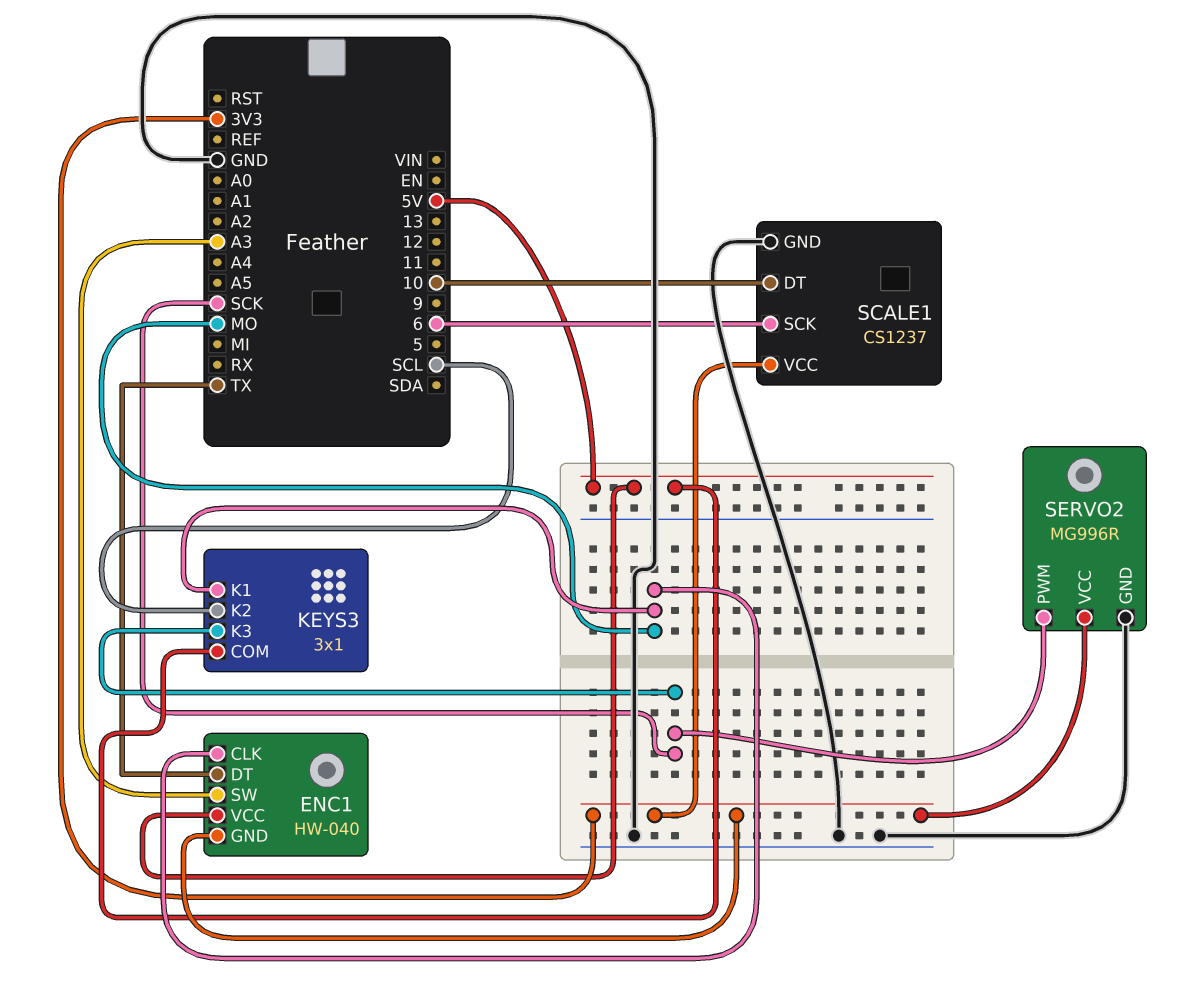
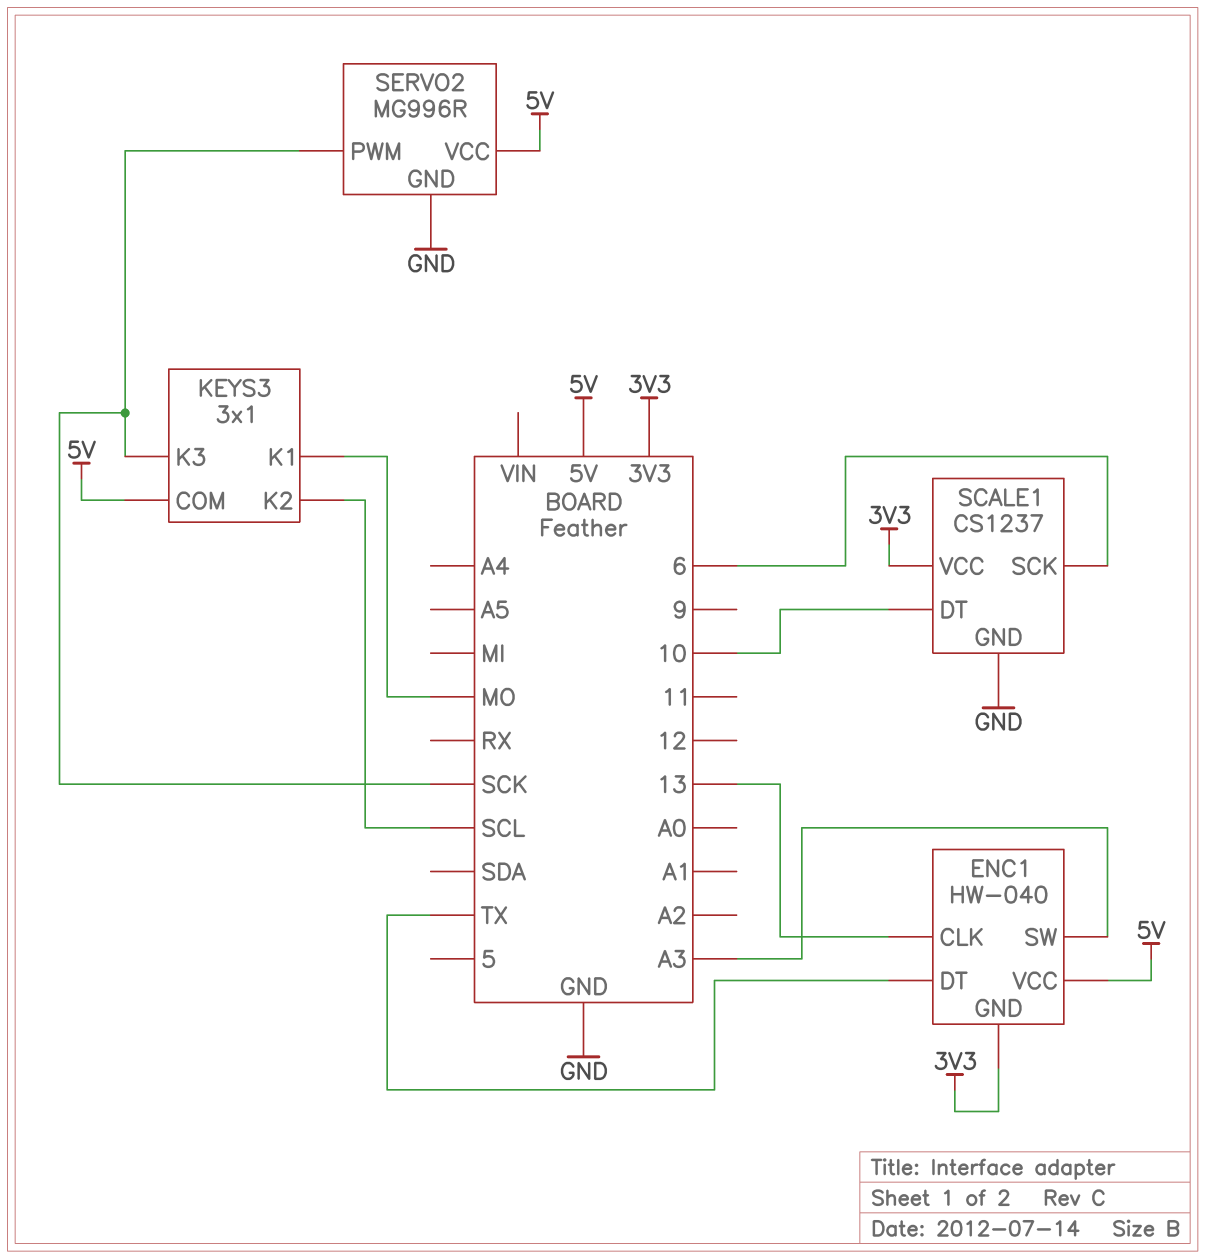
ENC1 pin CLK: MO -> 13
SERVO2 pin VCC: 3V3 -> 5V

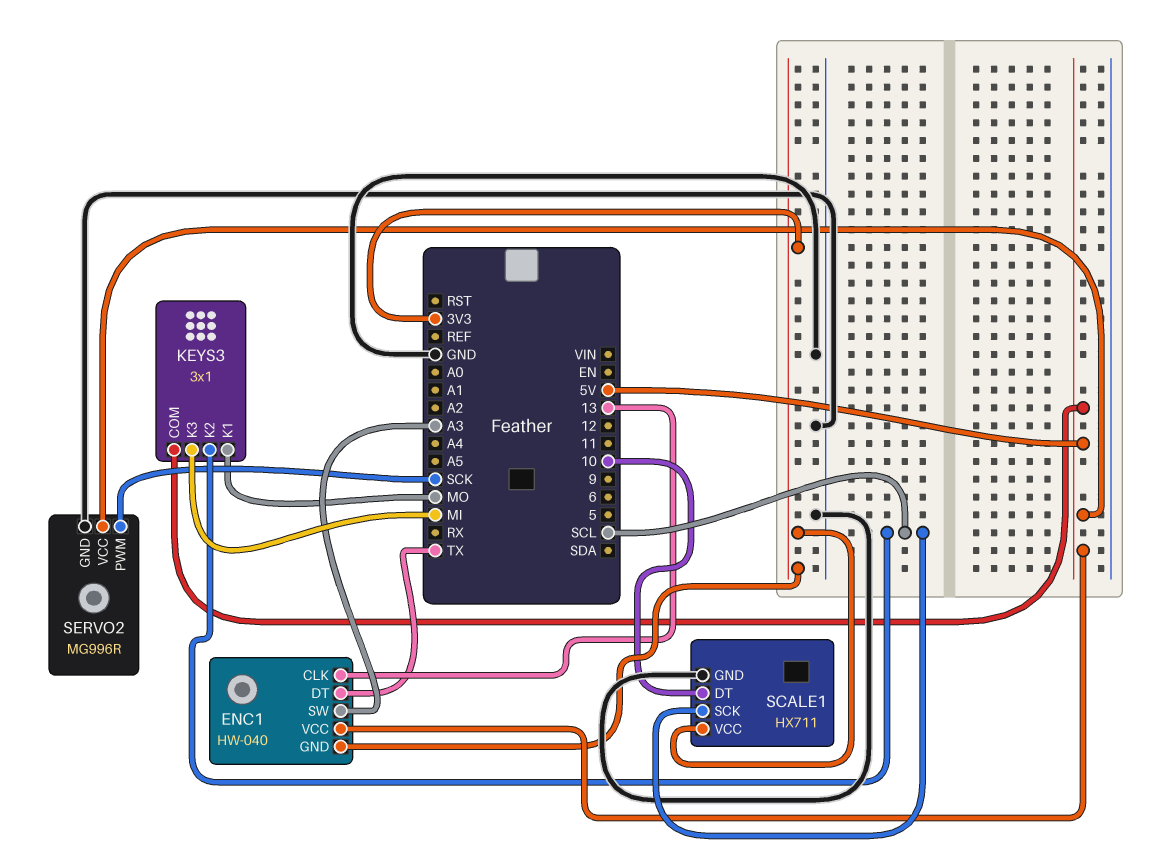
KEYS3 pin K3: SCK -> MI
SCALE1: CS1237 -> HX711
SCALE1 pin SCK: 6 -> SCL

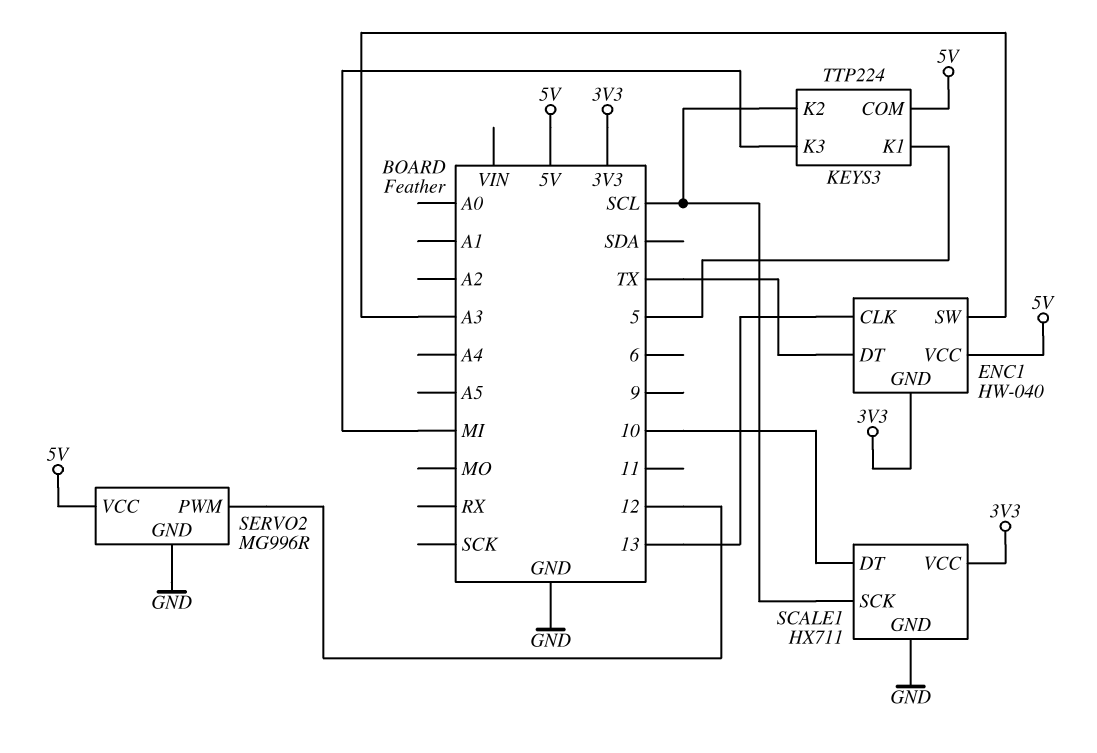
KEYS3: 3x1 -> TTP224
KEYS3 pin K1: MO -> 5
SERVO2 pin PWM: SCK -> 12

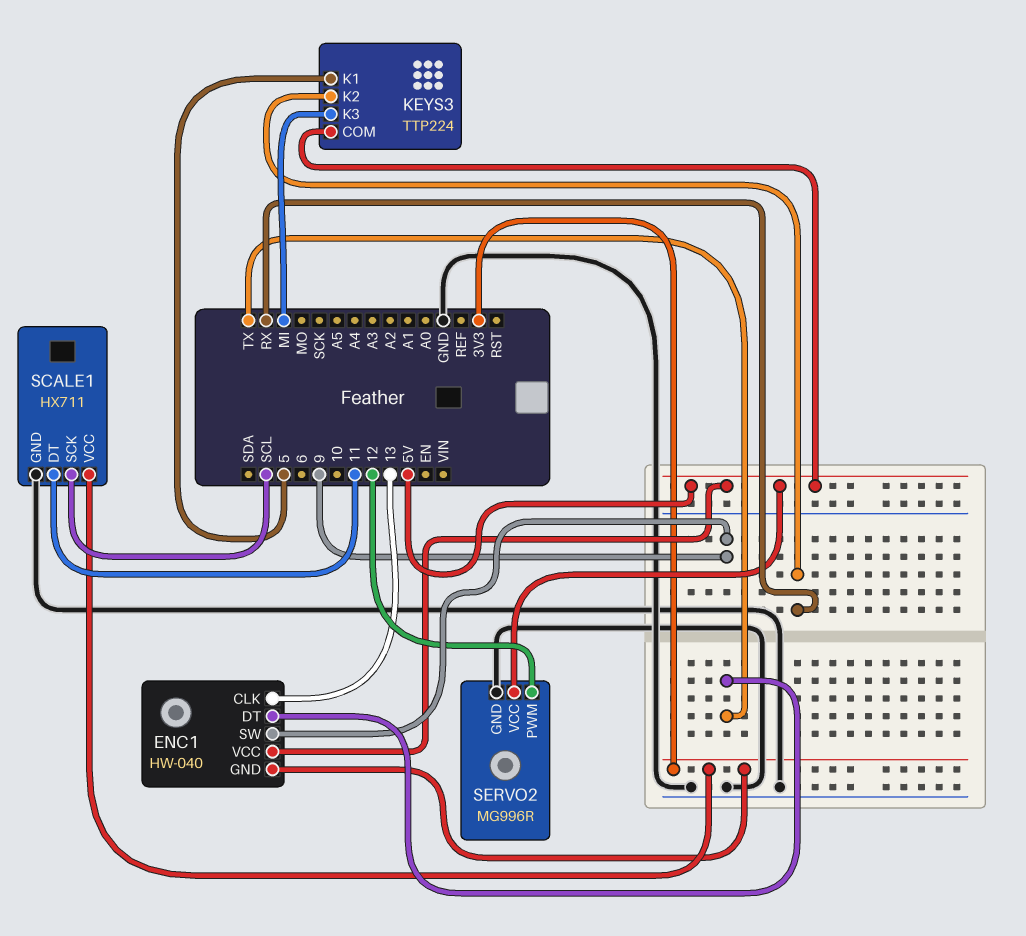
ENC1 pin SW: A3 -> 9
KEYS3 pin K2: SCL -> RX
SCALE1 pin DT: 10 -> 11

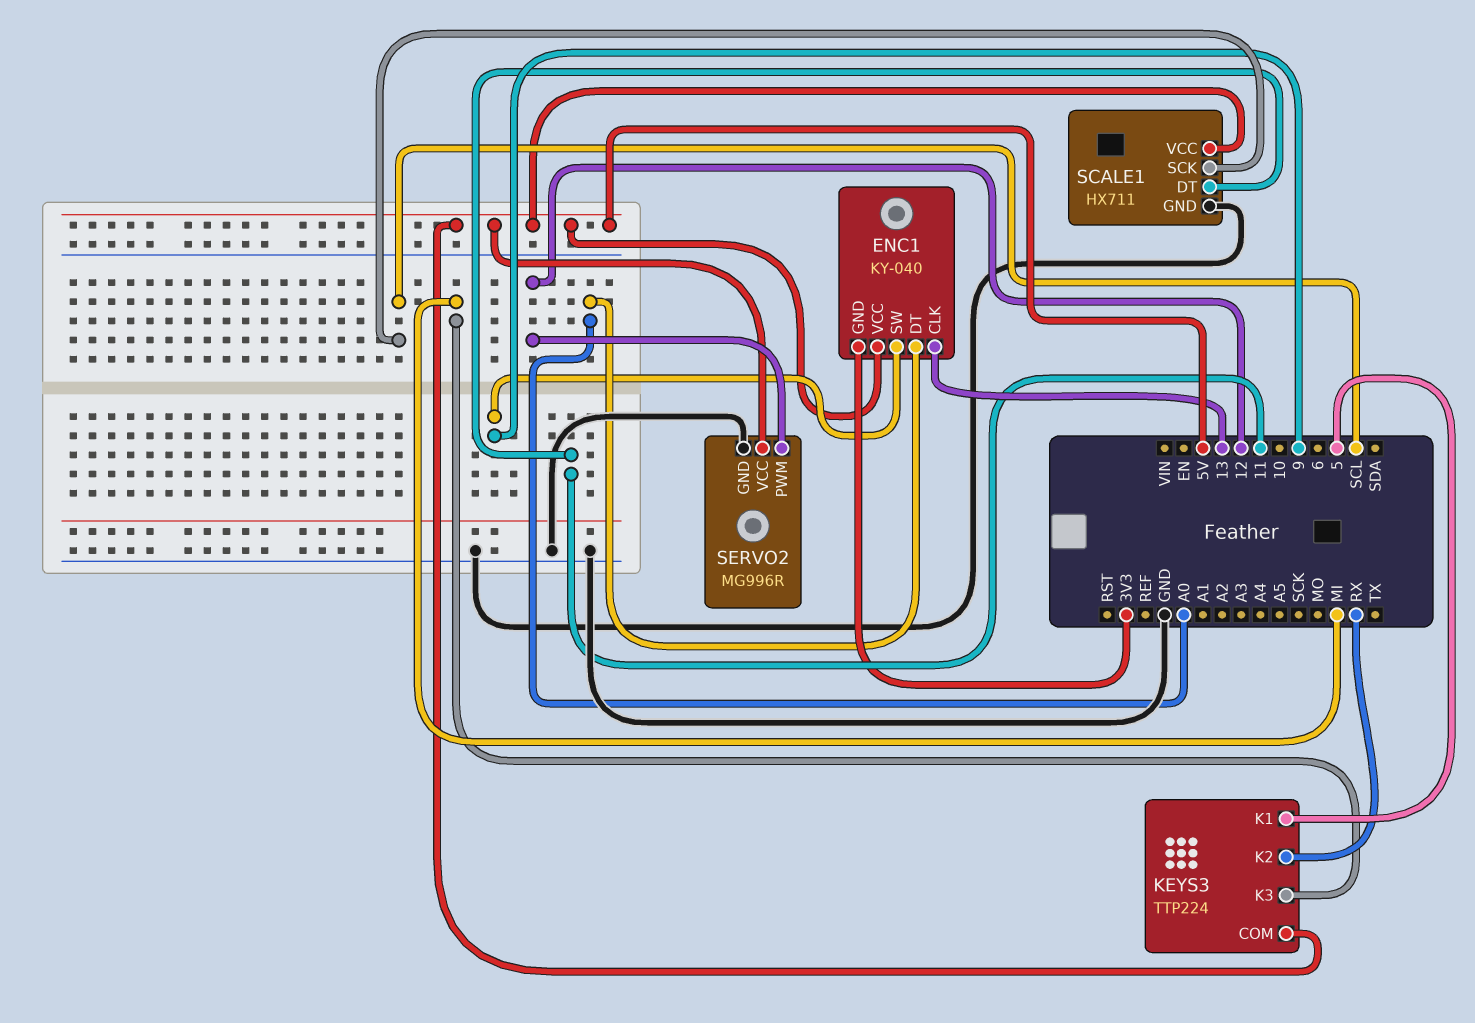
ENC1: HW-040 -> KY-040
ENC1 pin DT: TX -> A0
SCALE1 pin VCC: 3V3 -> 5V

